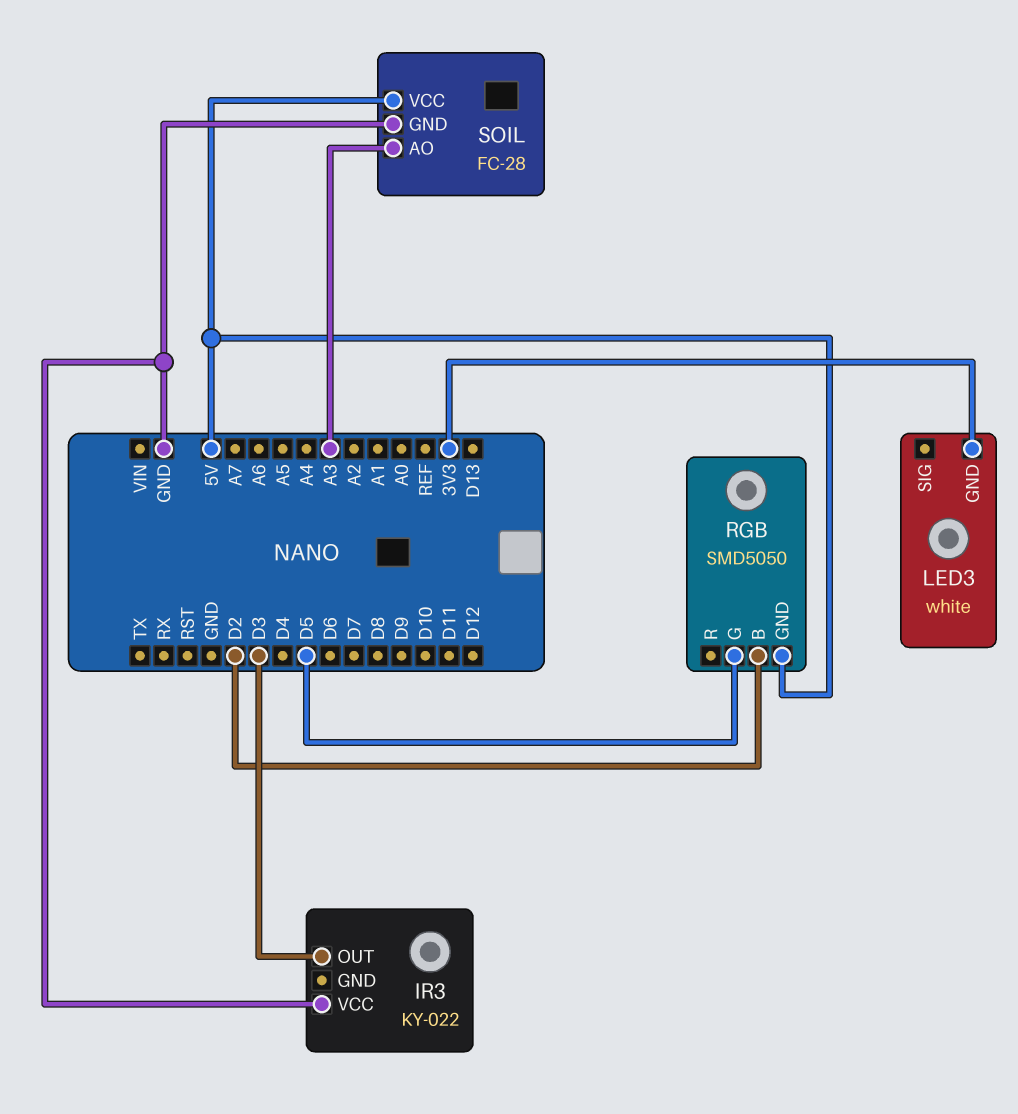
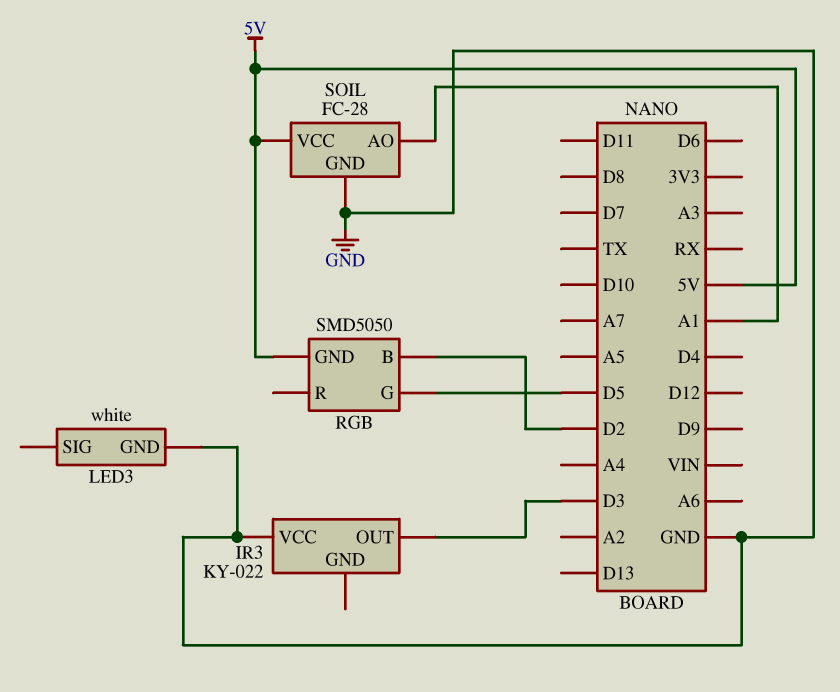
LED3 pin GND: 3V3 -> GND
SOIL pin AO: A3 -> A1

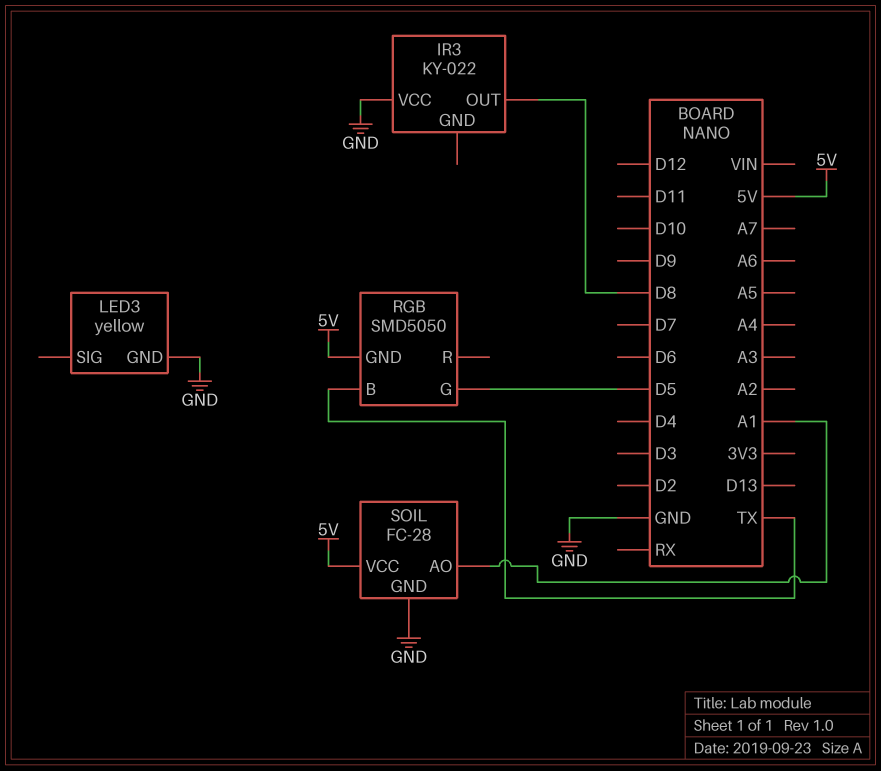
IR3 pin OUT: D3 -> D8
LED3: white -> yellow
RGB pin B: D2 -> TX

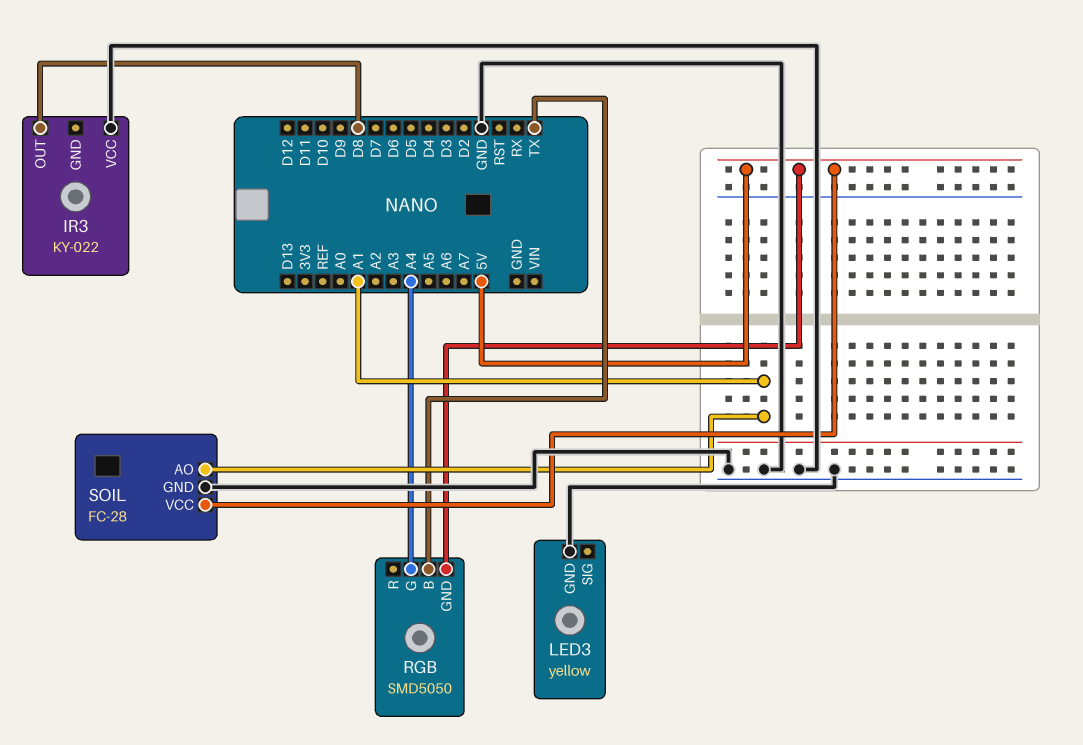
RGB pin G: D5 -> A4

